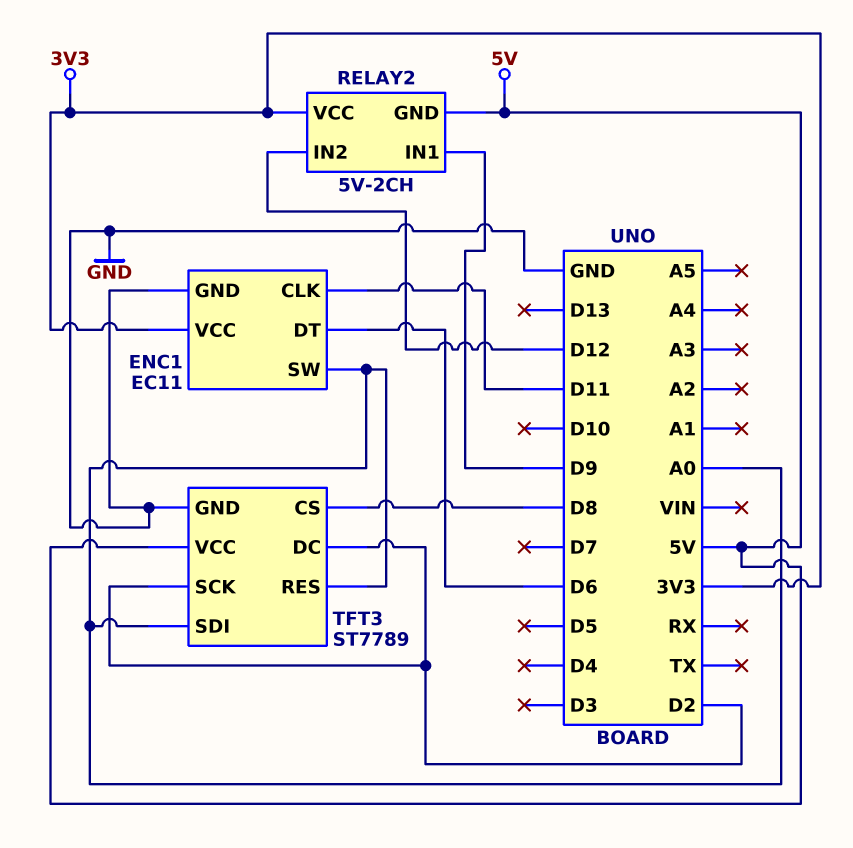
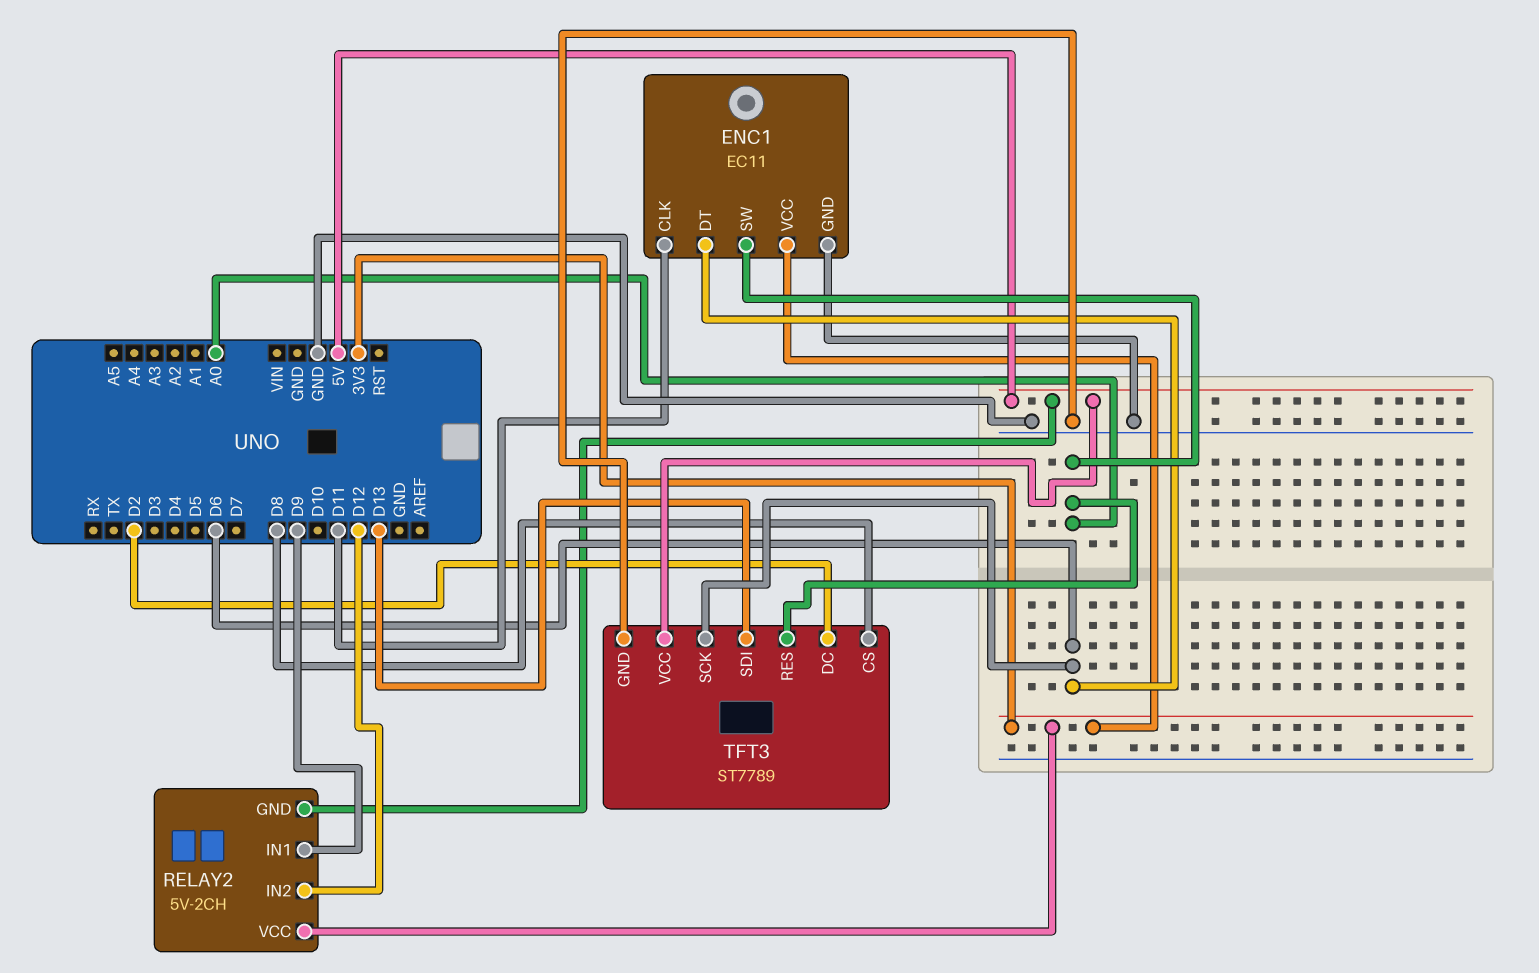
TFT3 pin SCK: D2 -> D6
TFT3 pin SDI: A0 -> D13

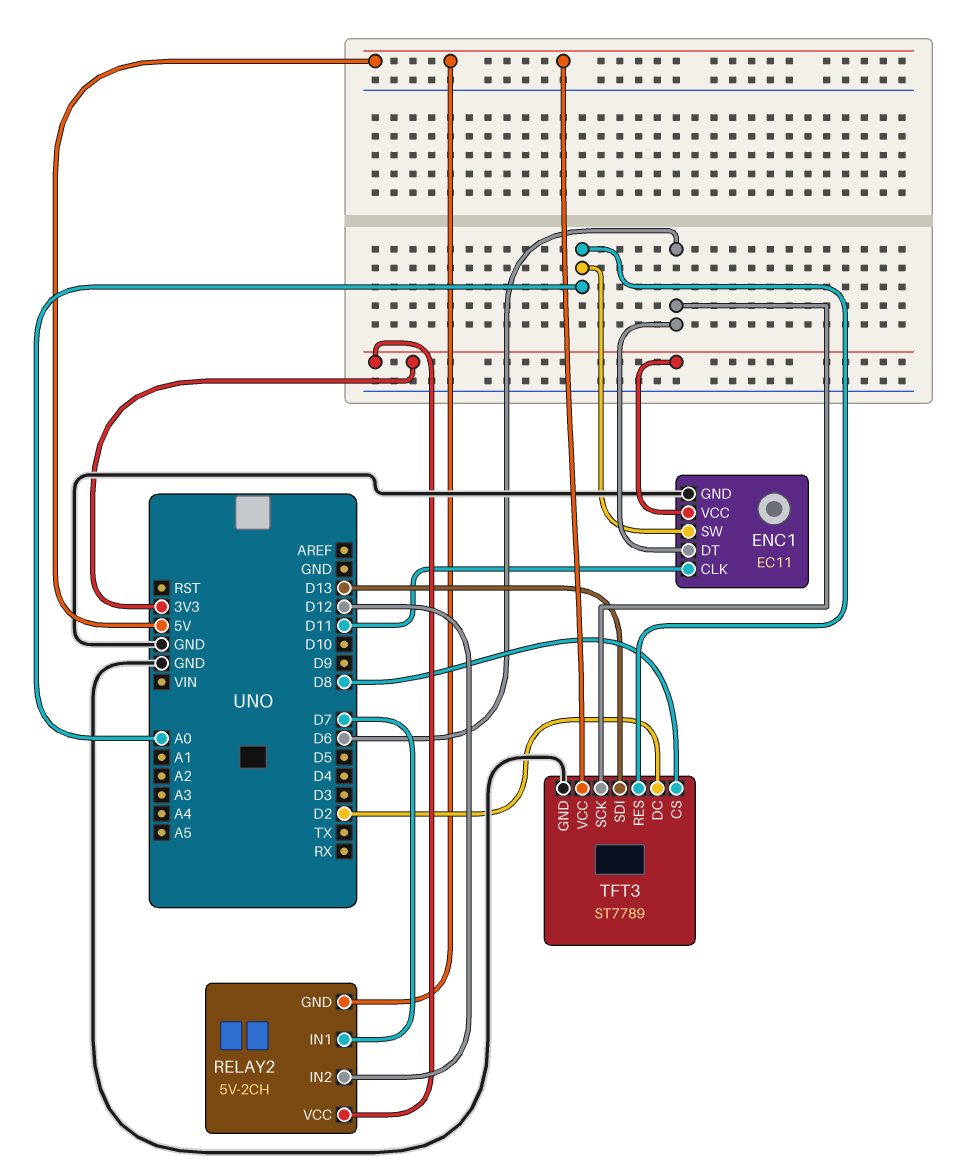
RELAY2 pin IN1: D9 -> D7

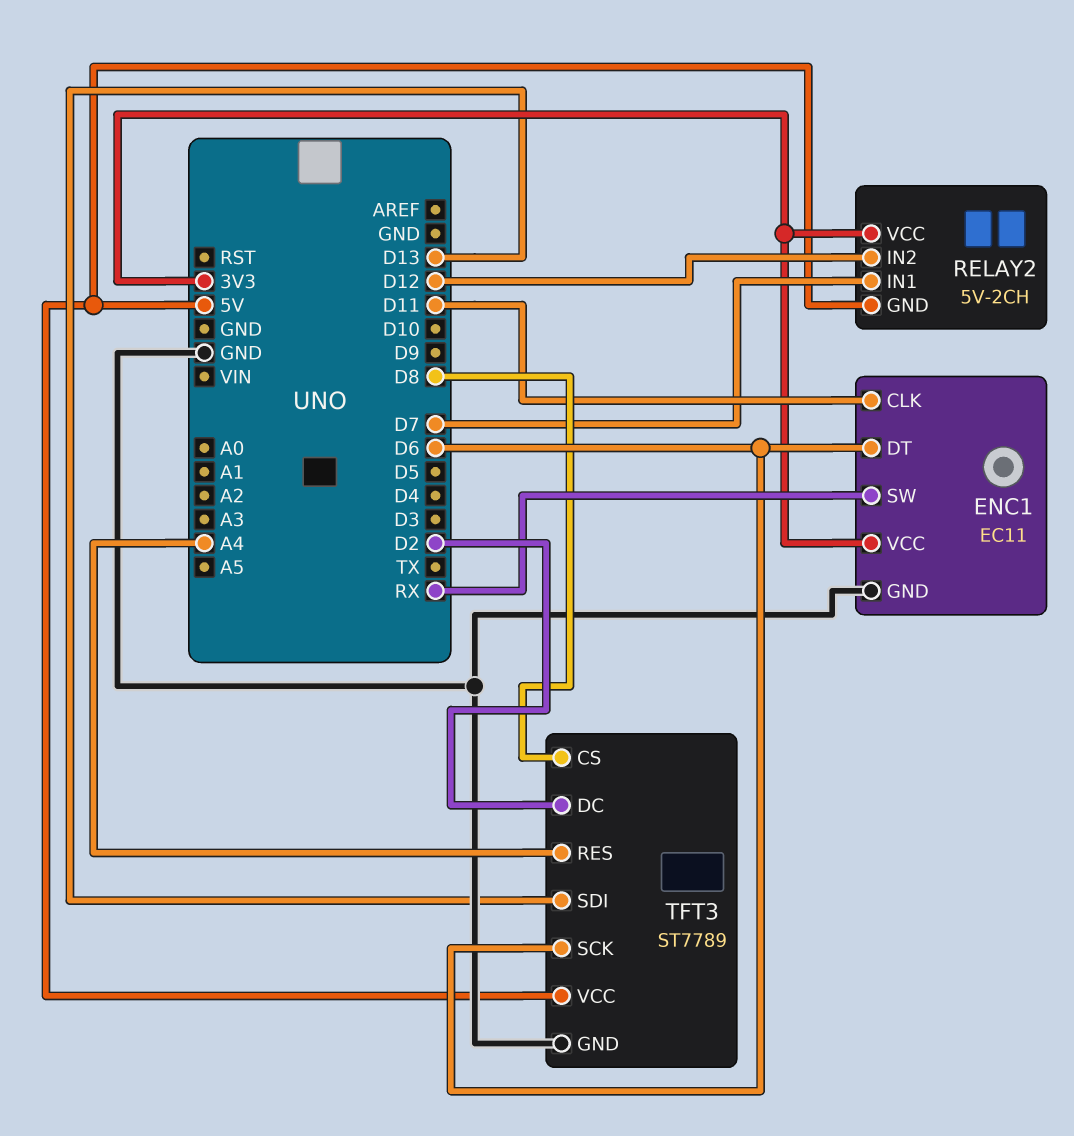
ENC1 pin SW: A0 -> RX
TFT3 pin RES: A0 -> A4

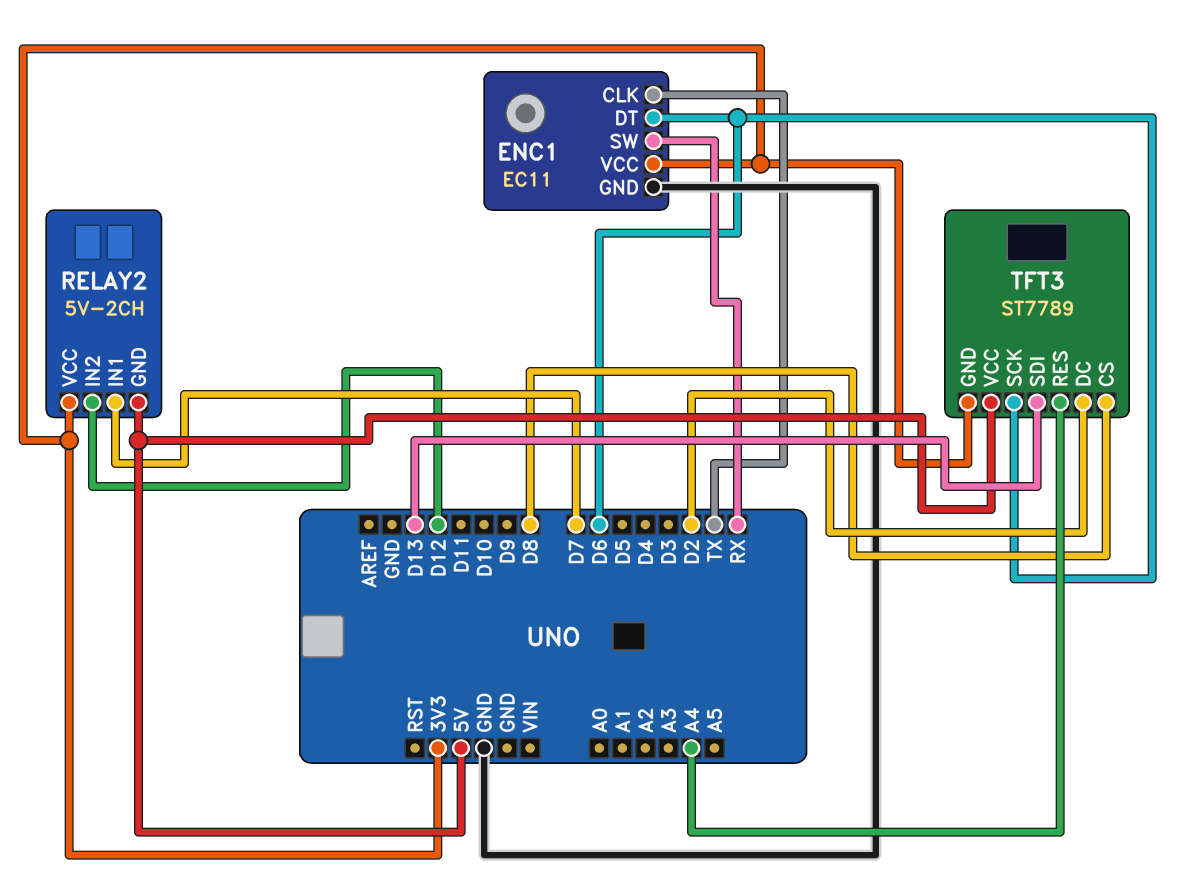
ENC1 pin CLK: D11 -> TX
TFT3 pin GND: GND -> 3V3

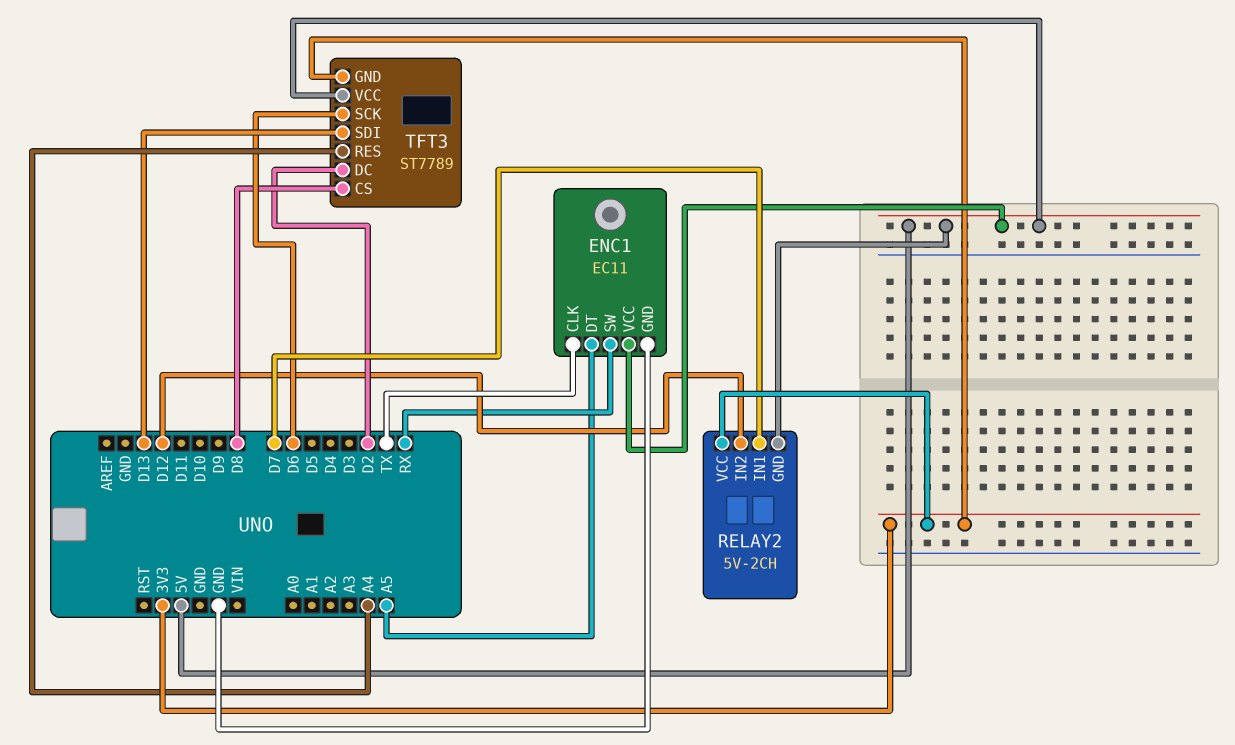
ENC1 pin DT: D6 -> A5
ENC1 pin VCC: 3V3 -> 5V

